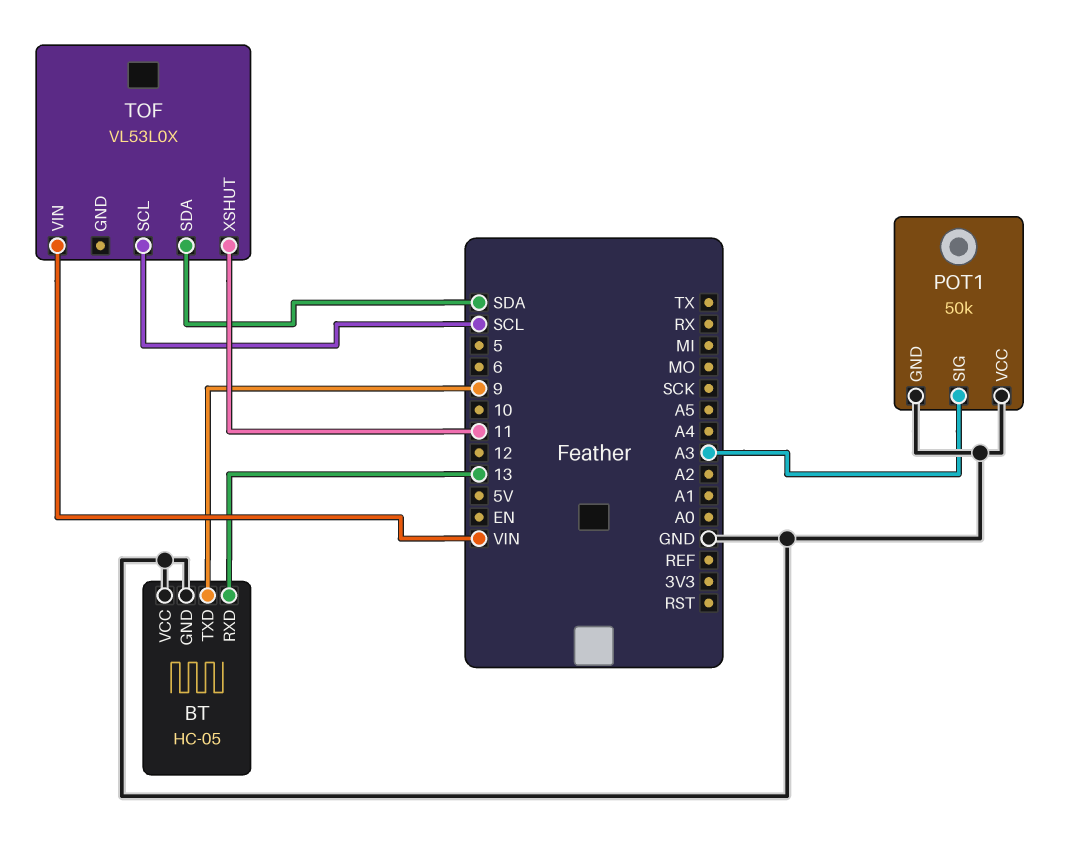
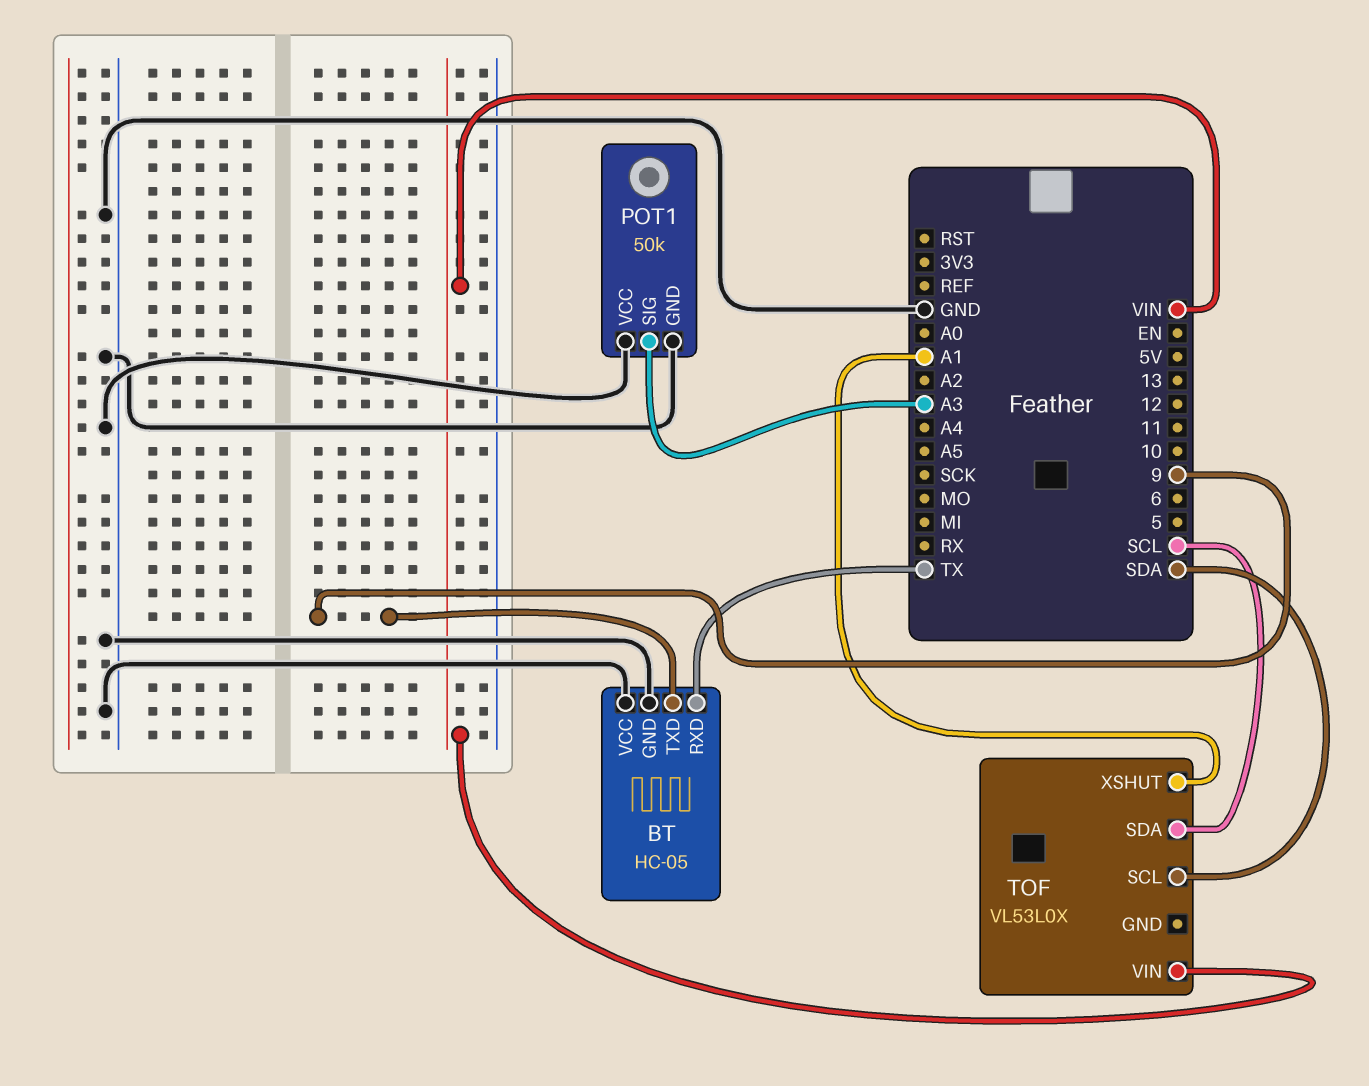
BT pin RXD: 13 -> TX
TOF pin SCL: SCL -> SDA
TOF pin SDA: SDA -> SCL
TOF pin XSHUT: 11 -> A1

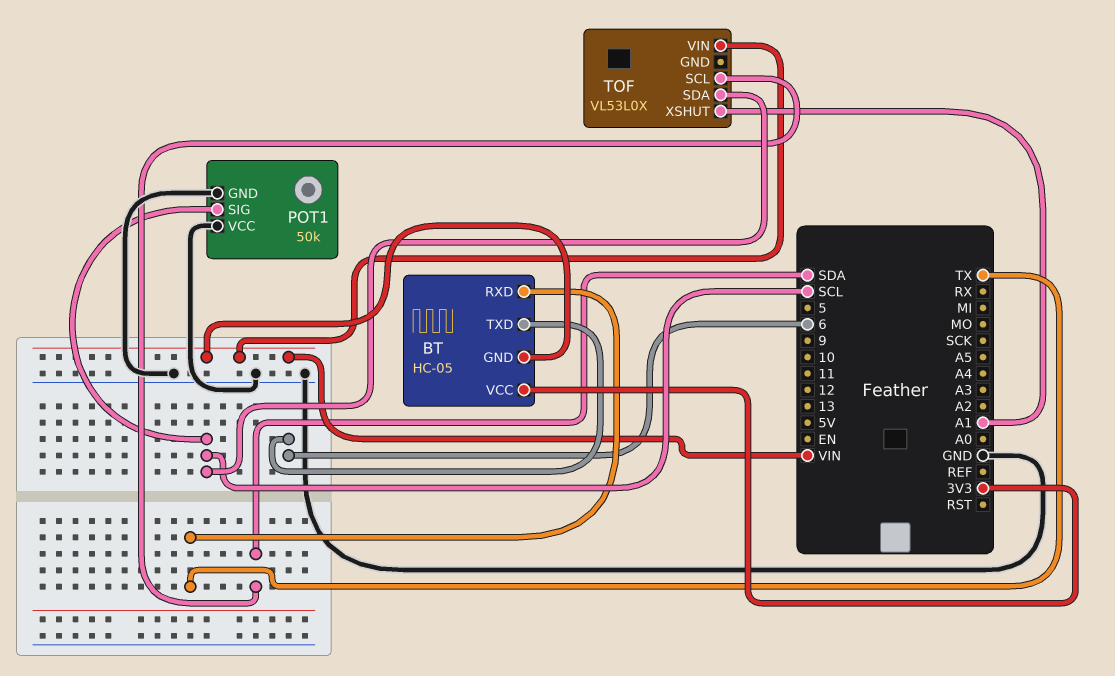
BT pin GND: GND -> VIN
BT pin TXD: 9 -> 6
BT pin VCC: GND -> 3V3
POT1 pin SIG: A3 -> SCL

